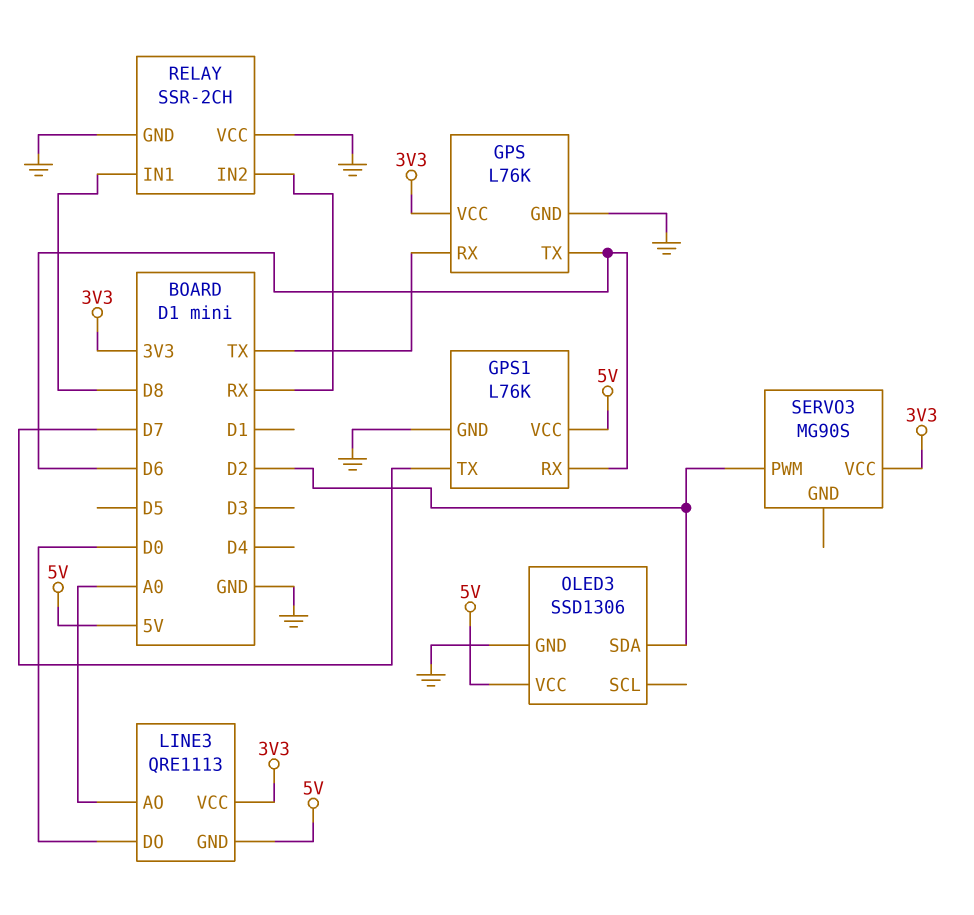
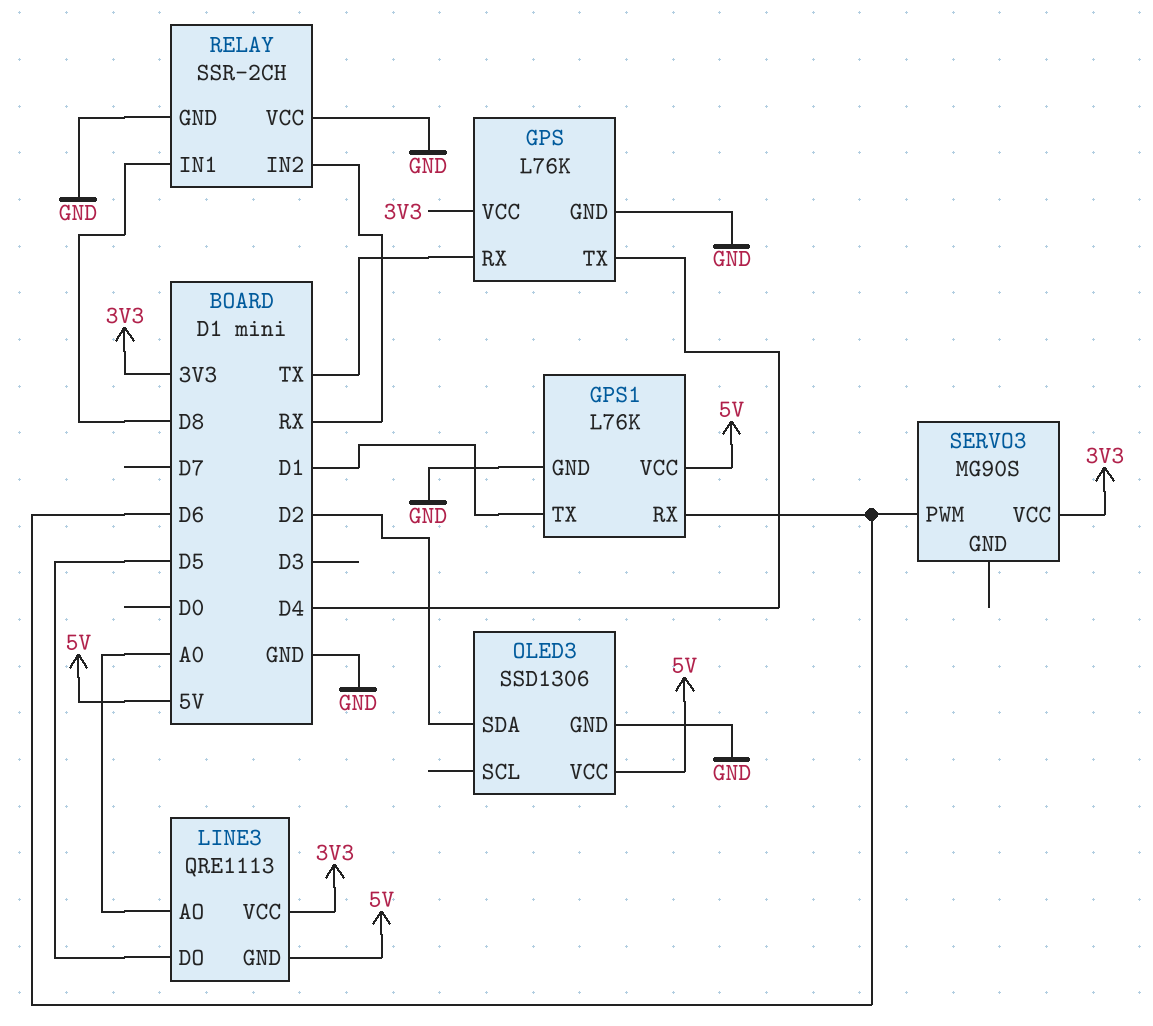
GPS pin TX: D6 -> D4
GPS1 pin TX: D7 -> D1
LINE3 pin DO: D0 -> D5
SERVO3 pin PWM: D2 -> D6

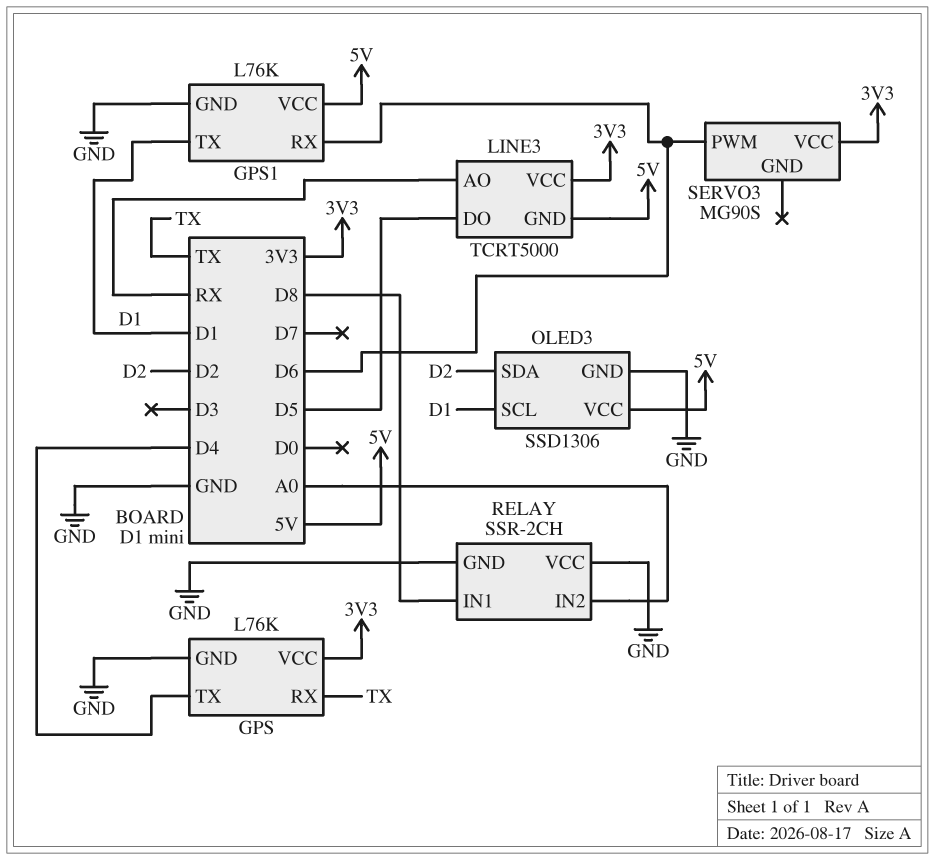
LINE3: QRE1113 -> TCRT5000
LINE3 pin AO: A0 -> RX
OLED3 pin SCL: none -> D1
RELAY pin IN2: RX -> A0

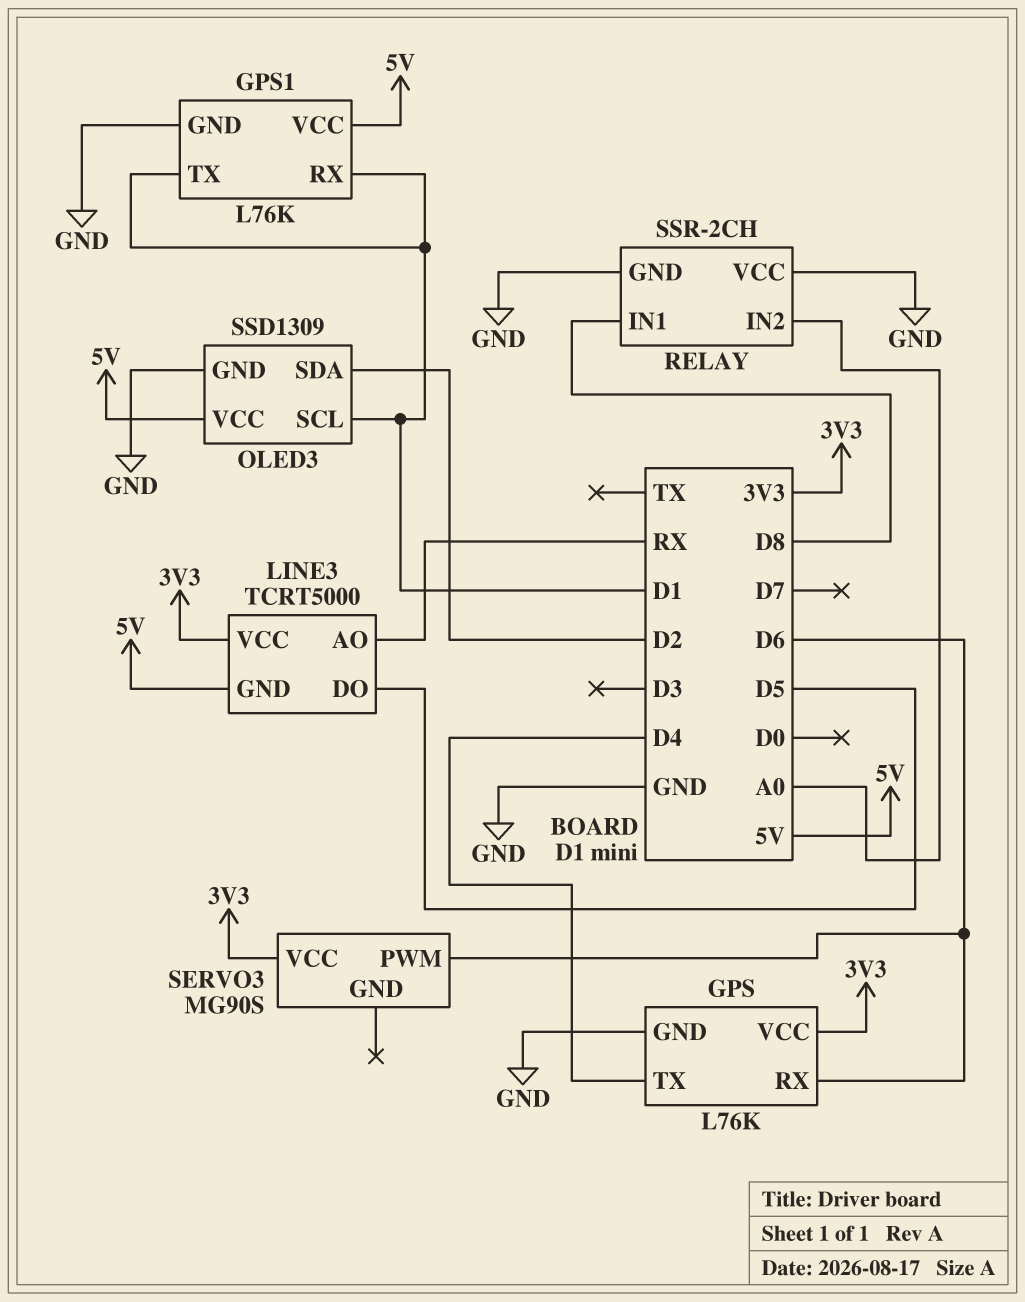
GPS pin RX: TX -> D6
GPS1 pin RX: D6 -> D1
OLED3: SSD1306 -> SSD1309

